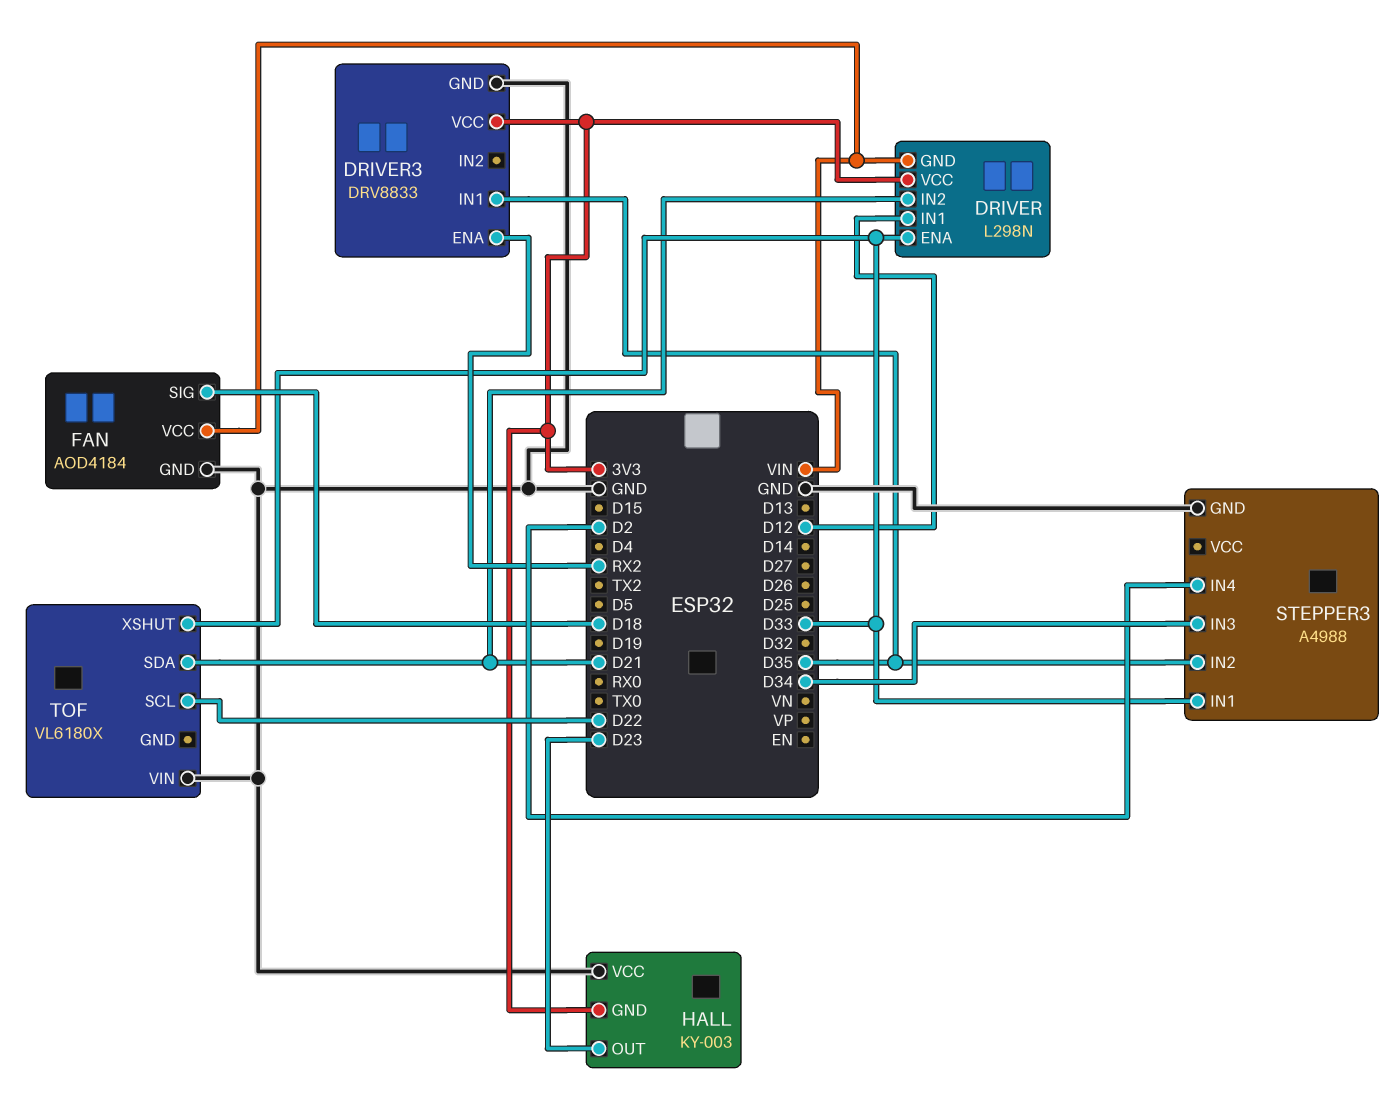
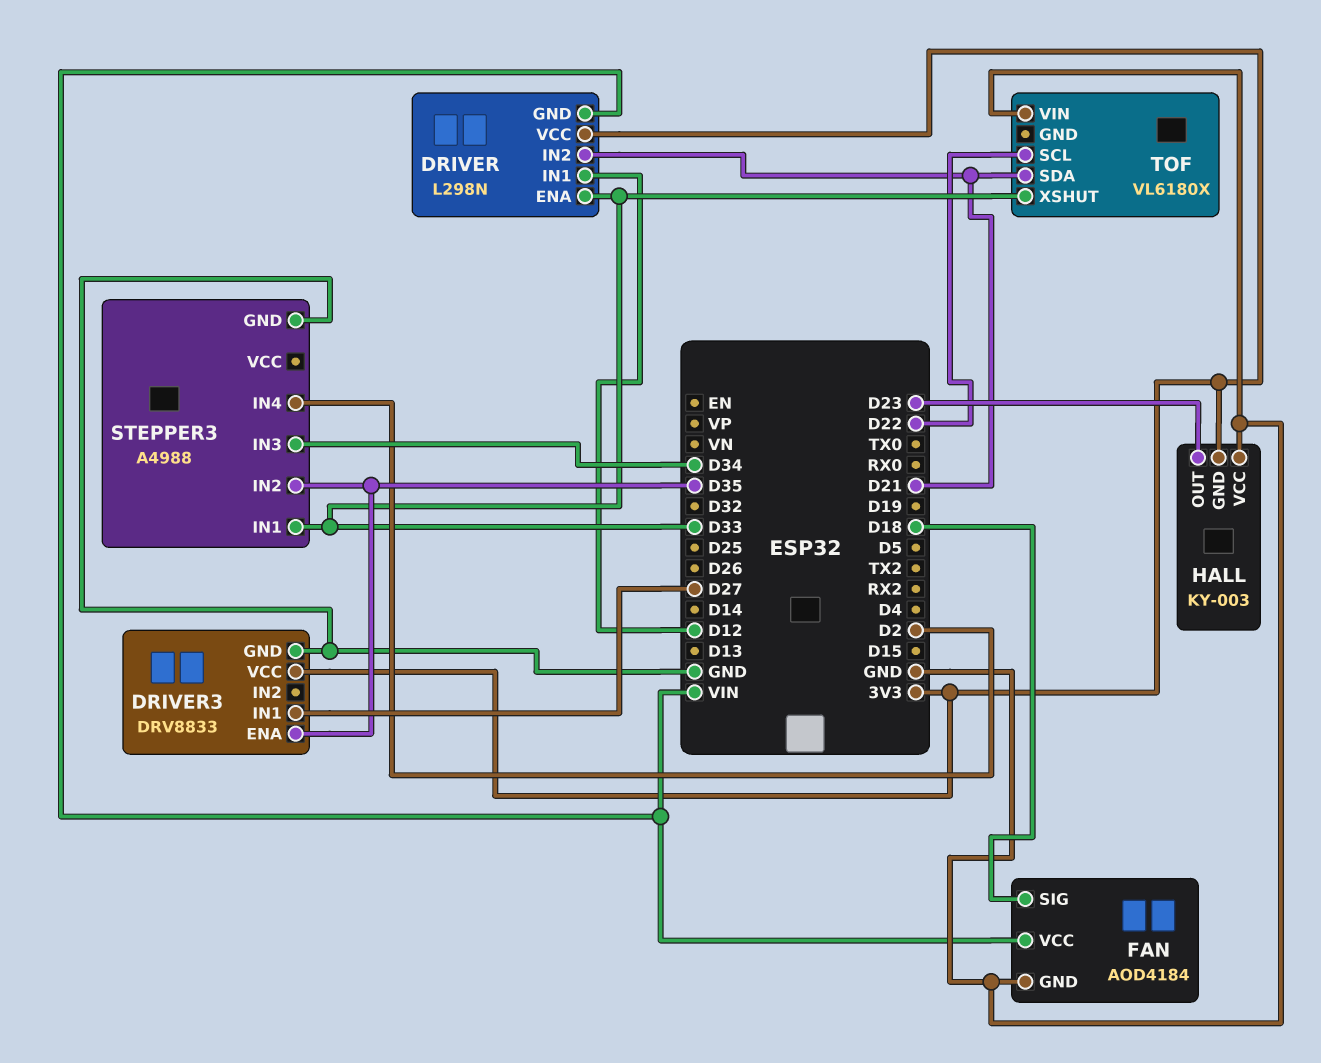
DRIVER3 pin ENA: RX2 -> D35
DRIVER3 pin IN1: D35 -> D27

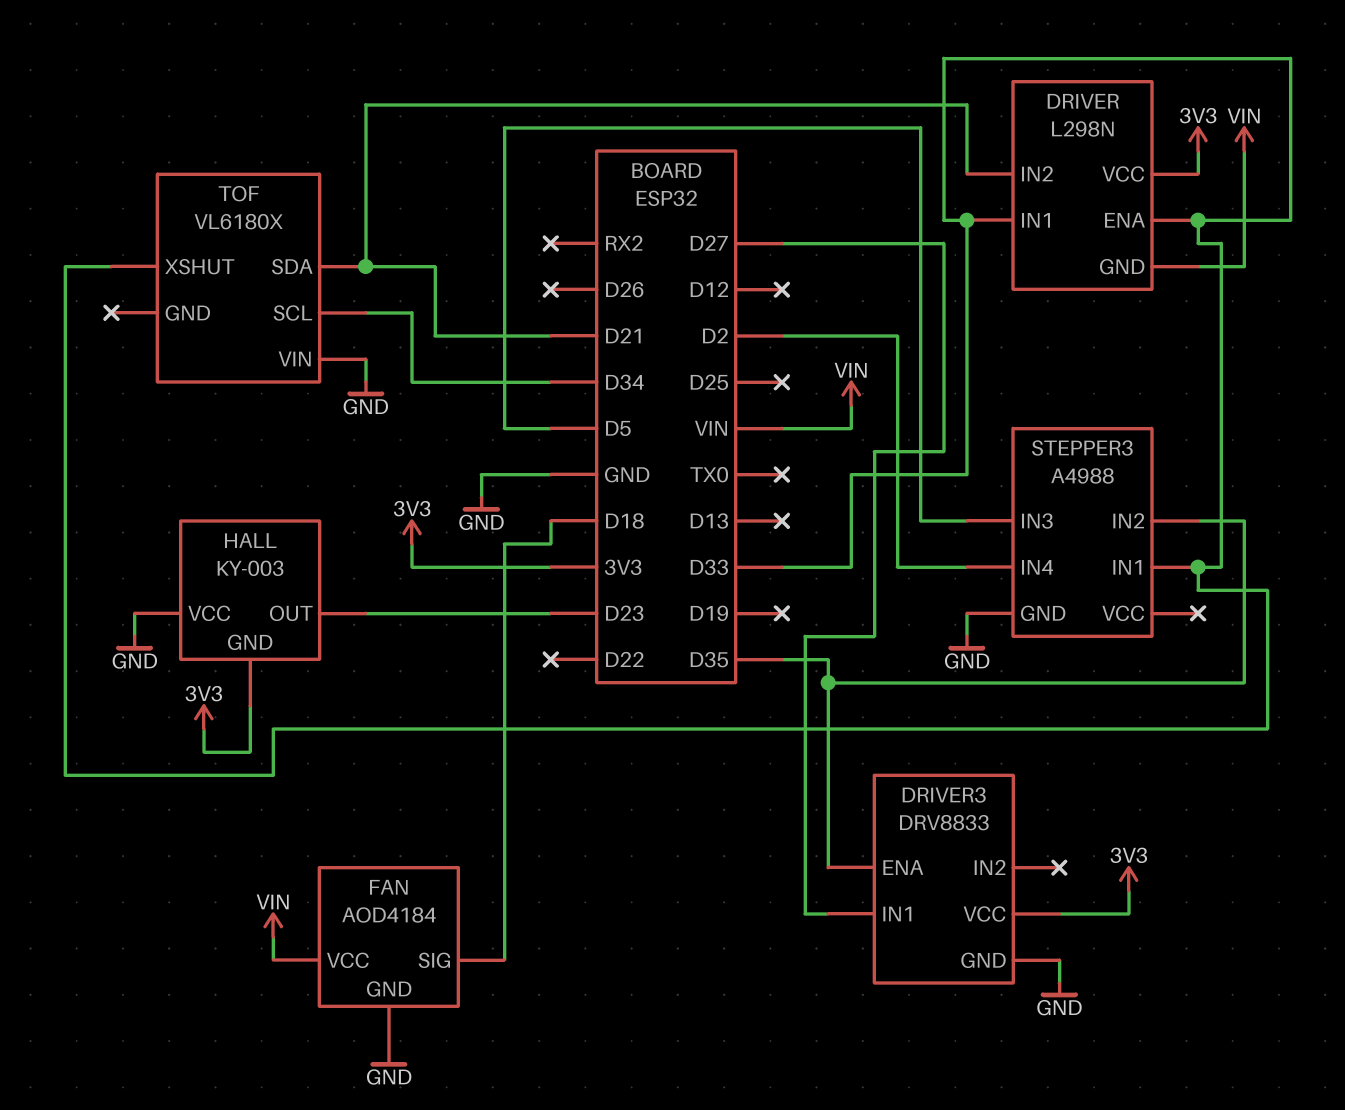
DRIVER pin IN1: D12 -> D33
STEPPER3 pin IN3: D34 -> D5
TOF pin SCL: D22 -> D34

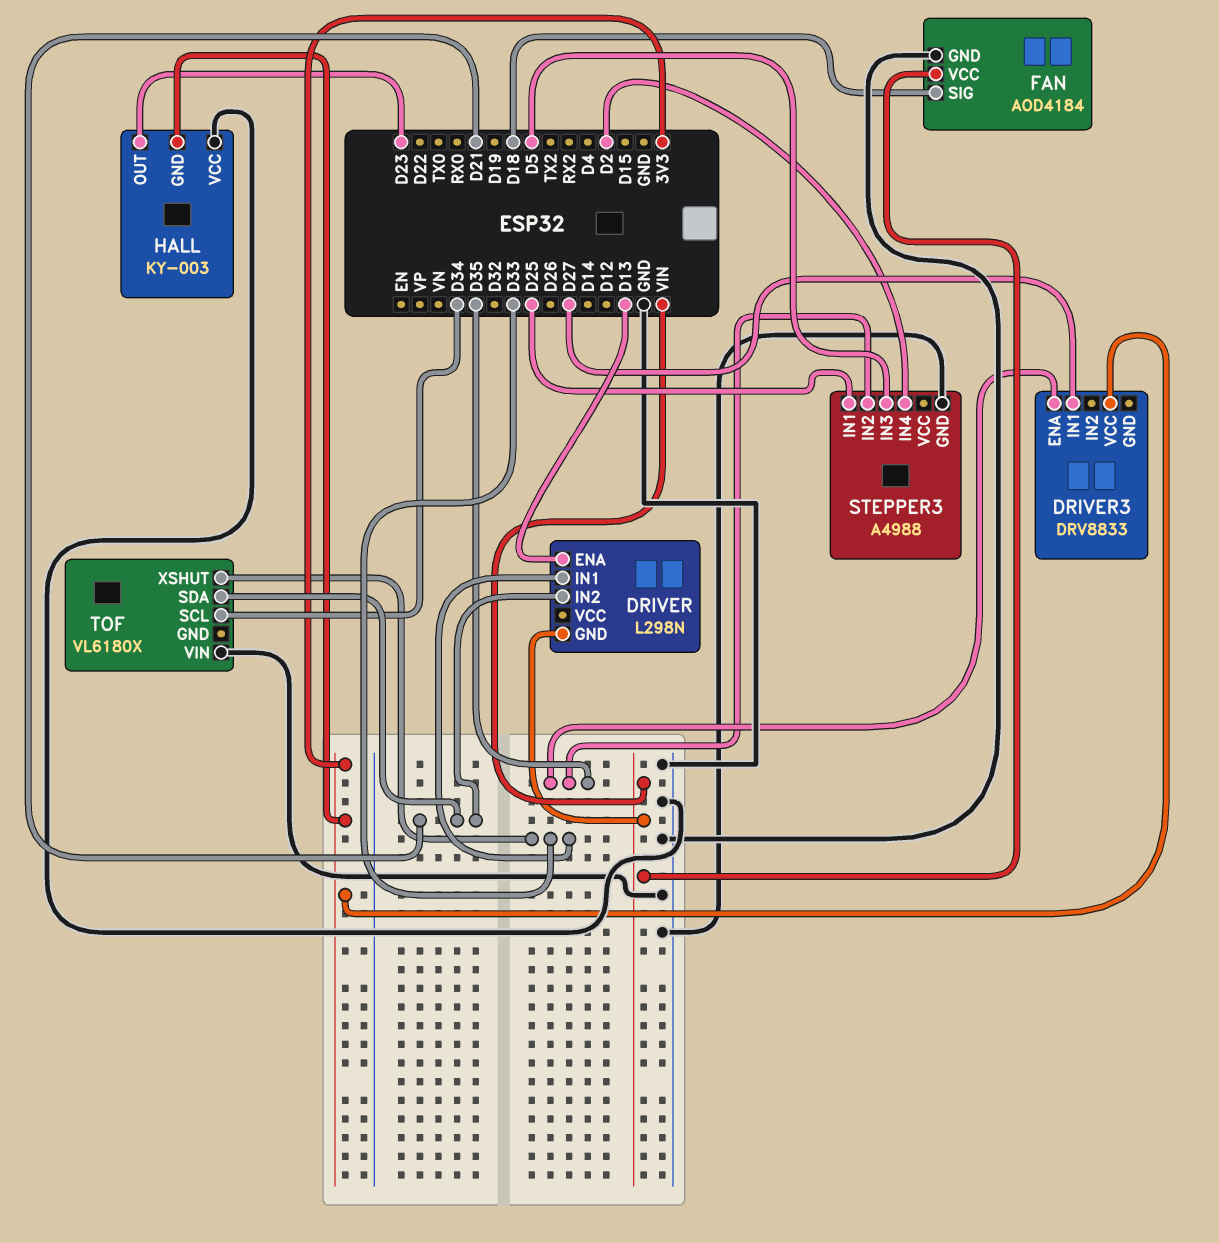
DRIVER pin ENA: D33 -> D13
DRIVER pin VCC: 3V3 -> none
DRIVER3 pin GND: GND -> none
STEPPER3 pin IN1: D33 -> D25

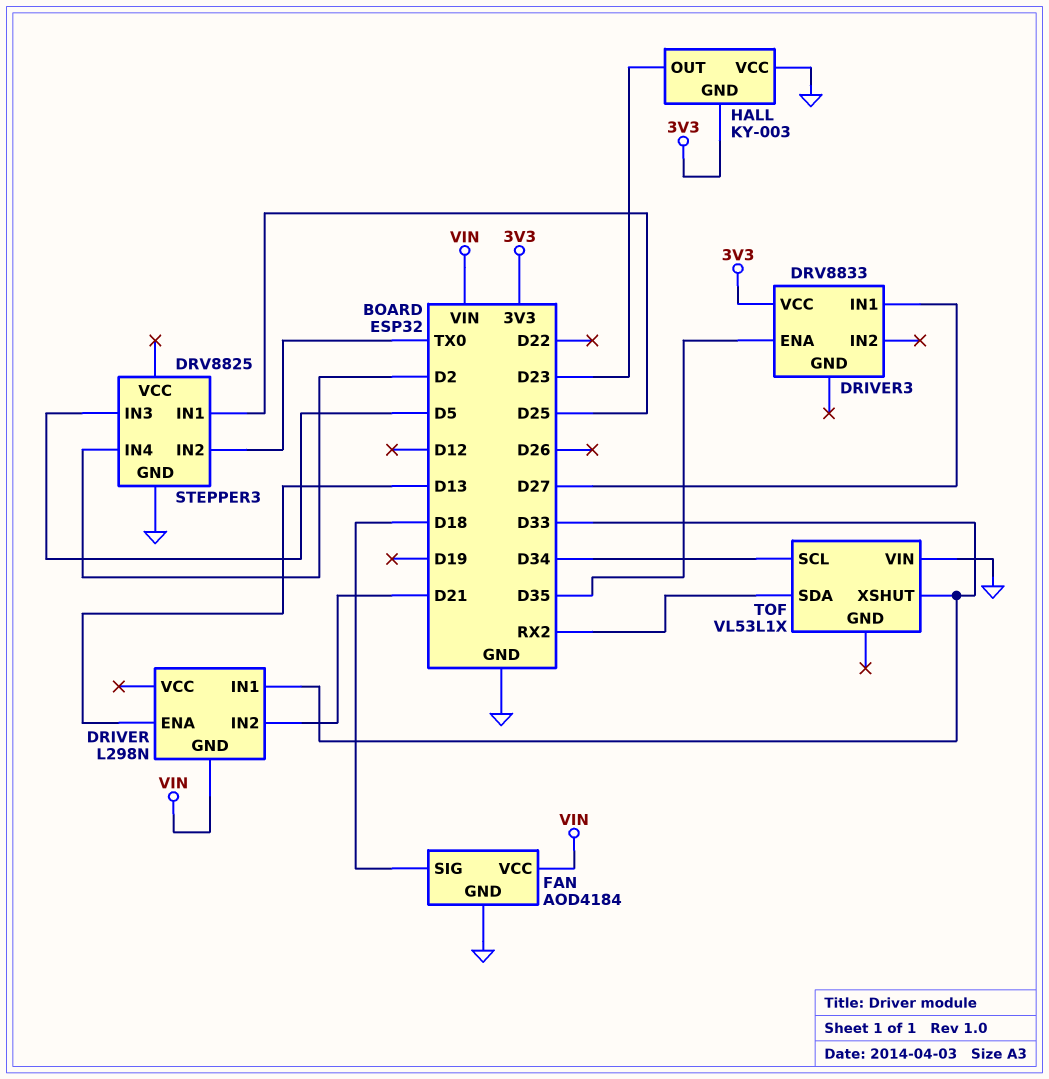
STEPPER3: A4988 -> DRV8825
STEPPER3 pin IN2: D35 -> TX0
TOF: VL6180X -> VL53L1X
TOF pin SDA: D21 -> RX2

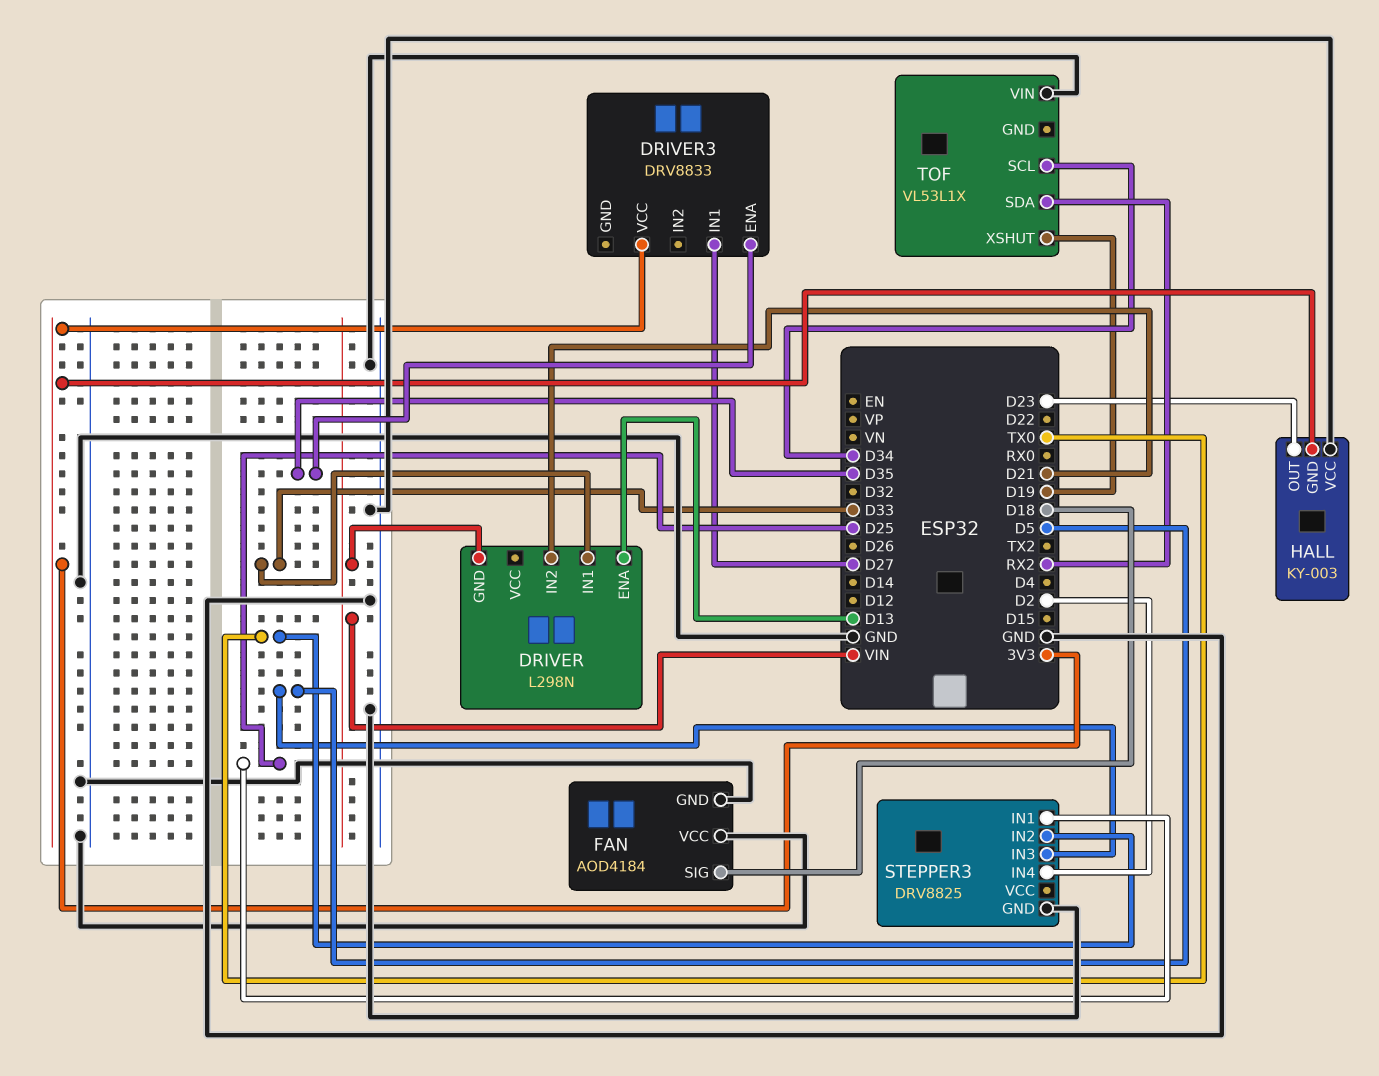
FAN pin VCC: VIN -> GND
TOF pin XSHUT: D33 -> D19

